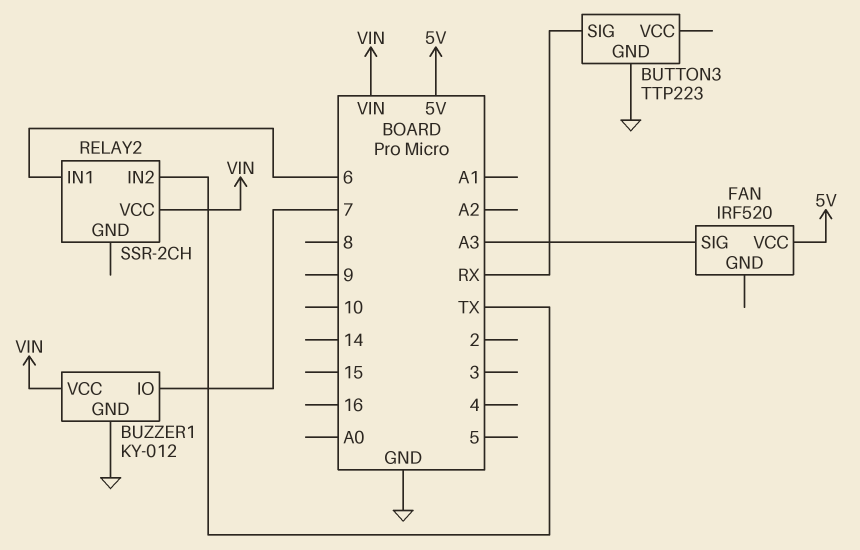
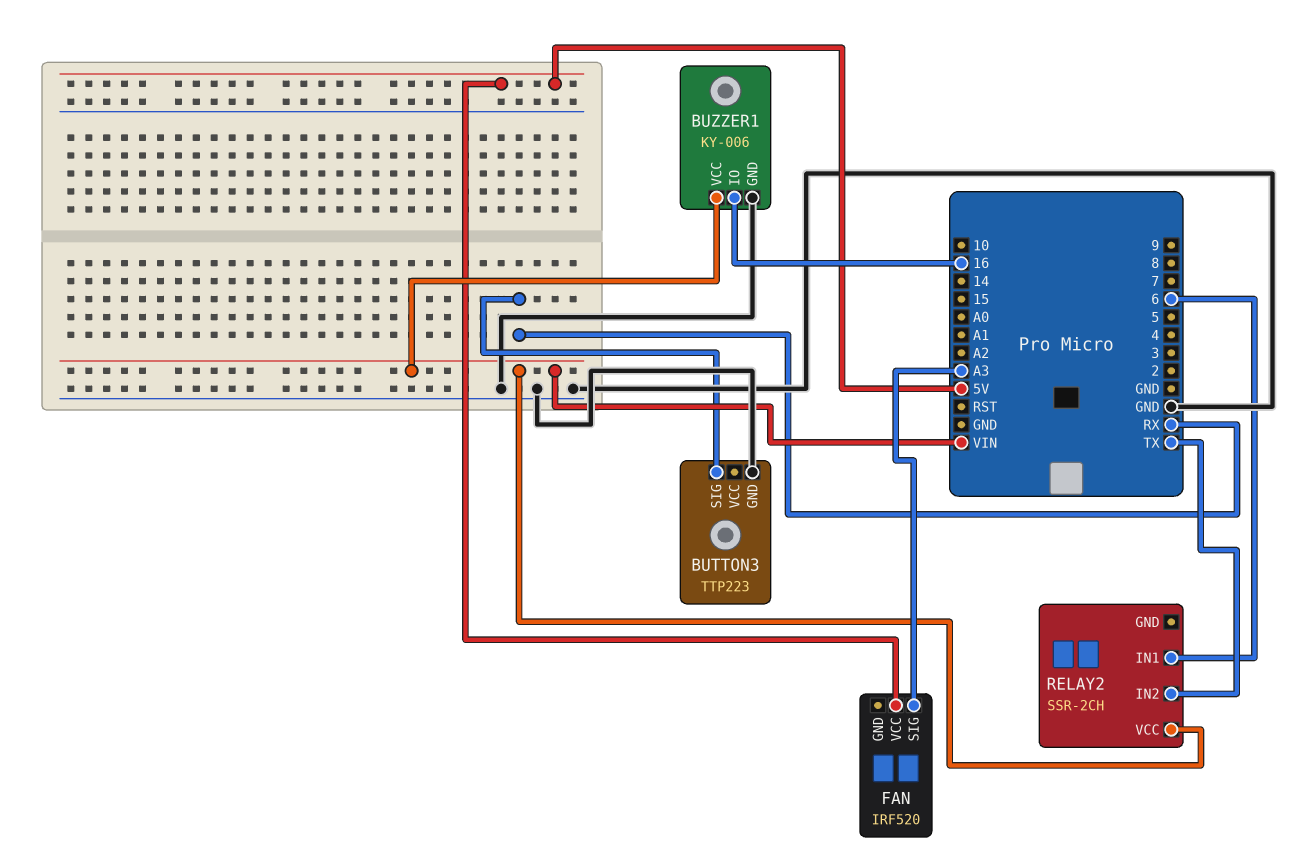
BUZZER1: KY-012 -> KY-006
BUZZER1 pin IO: 7 -> 16

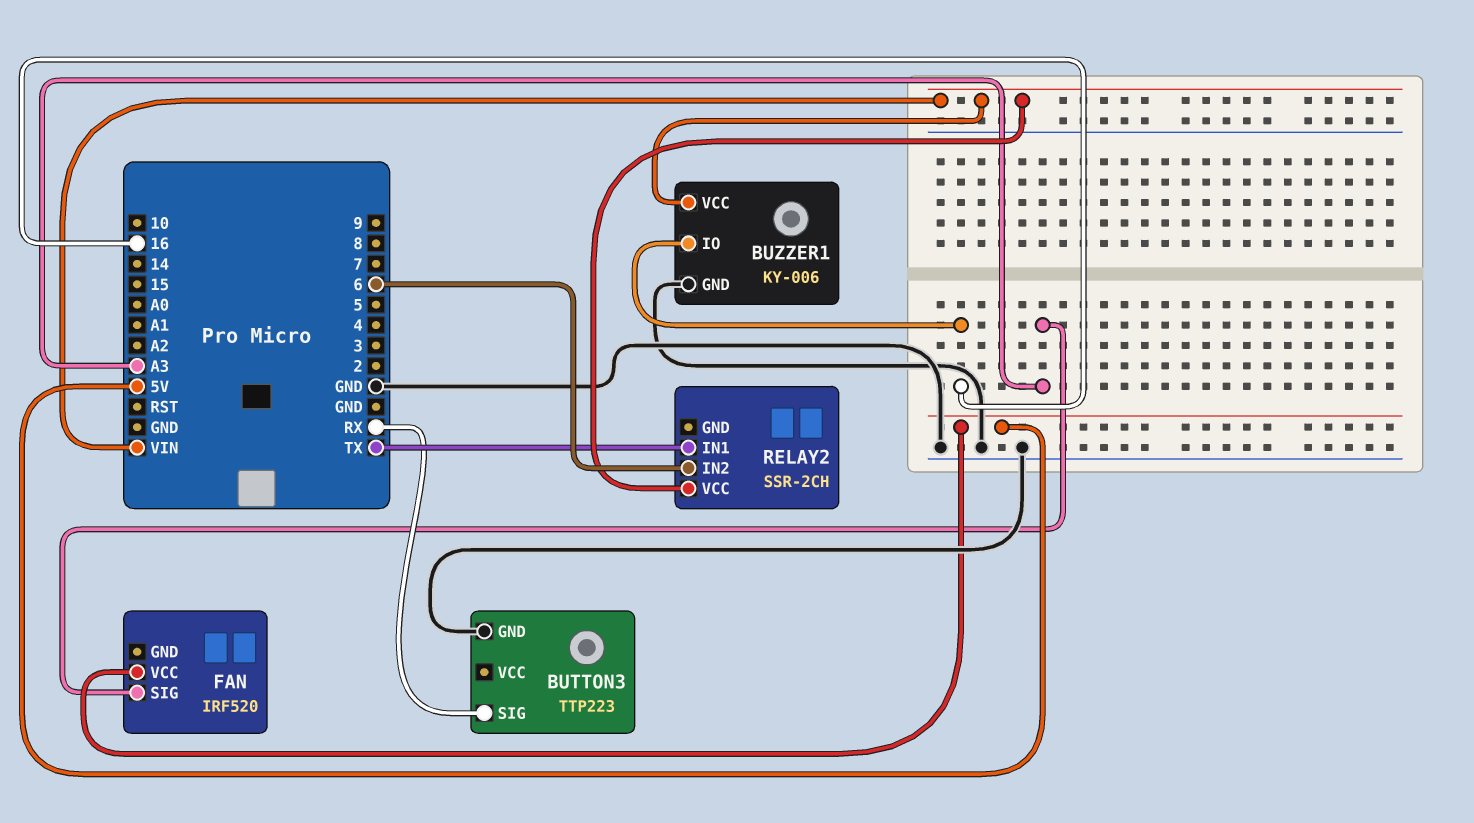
RELAY2 pin IN1: 6 -> TX
RELAY2 pin IN2: TX -> 6

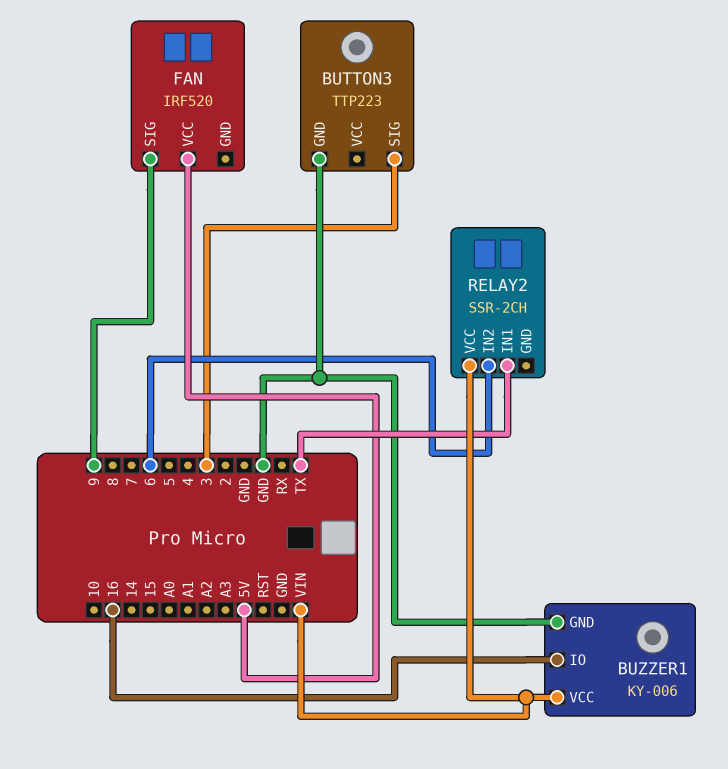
BUTTON3 pin SIG: RX -> 3
FAN pin SIG: A3 -> 9

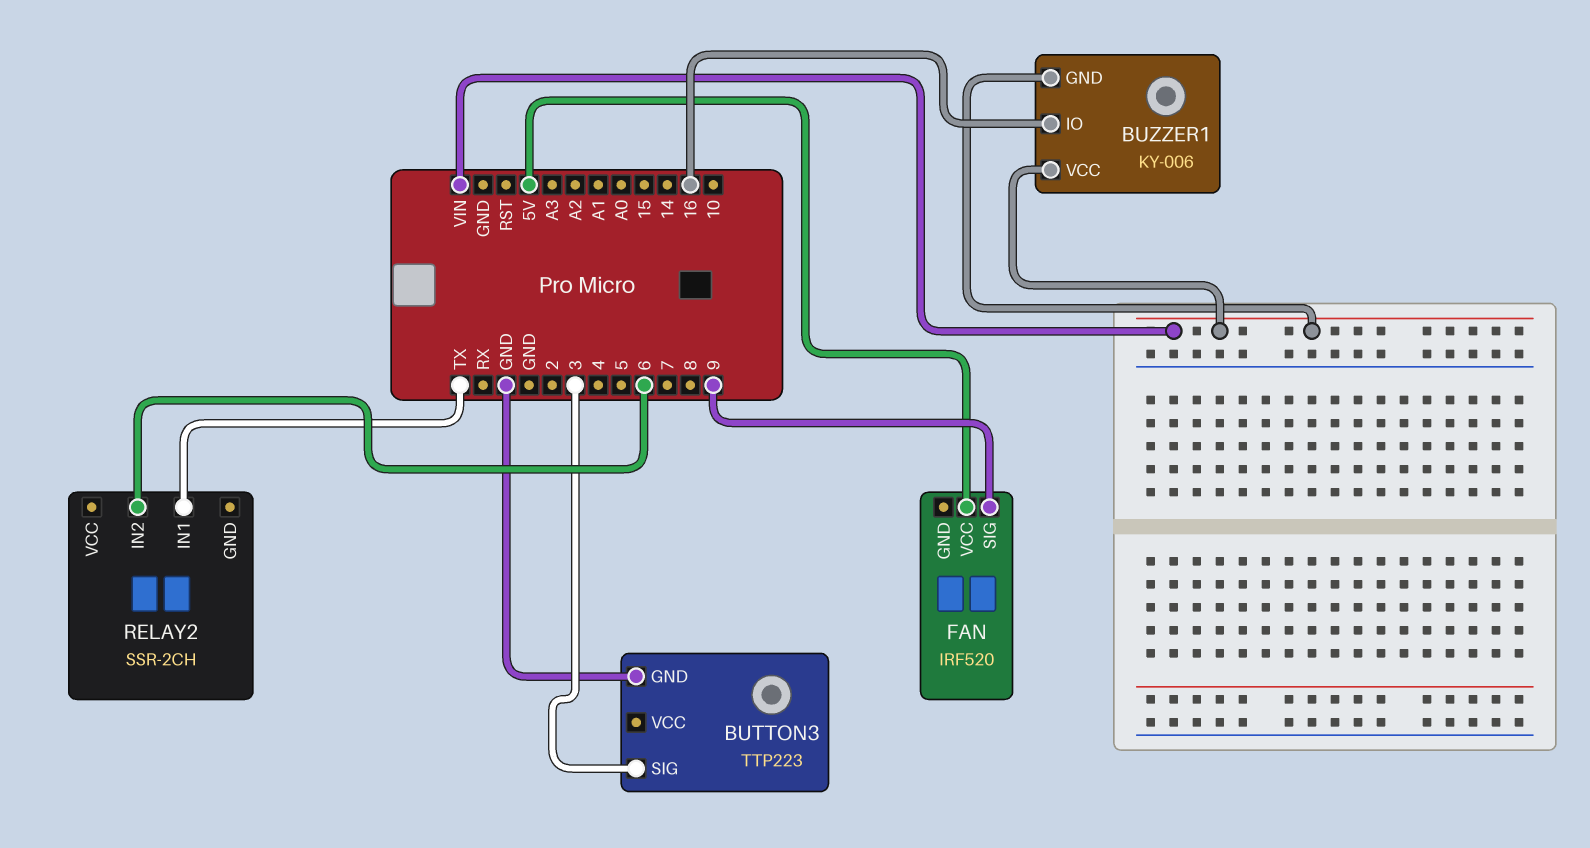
BUZZER1 pin GND: GND -> VIN
RELAY2 pin VCC: VIN -> none

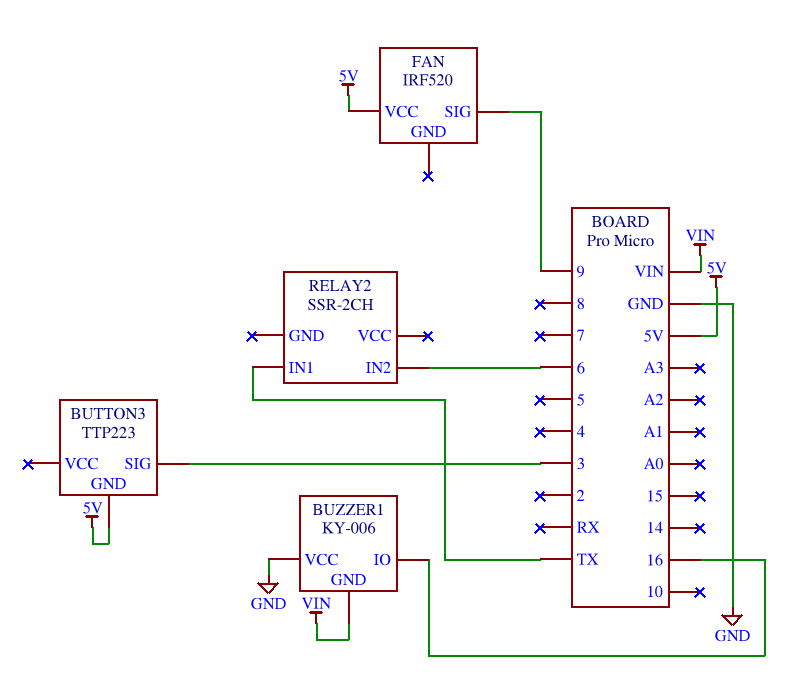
BUTTON3 pin GND: GND -> 5V
BUZZER1 pin VCC: VIN -> GND

